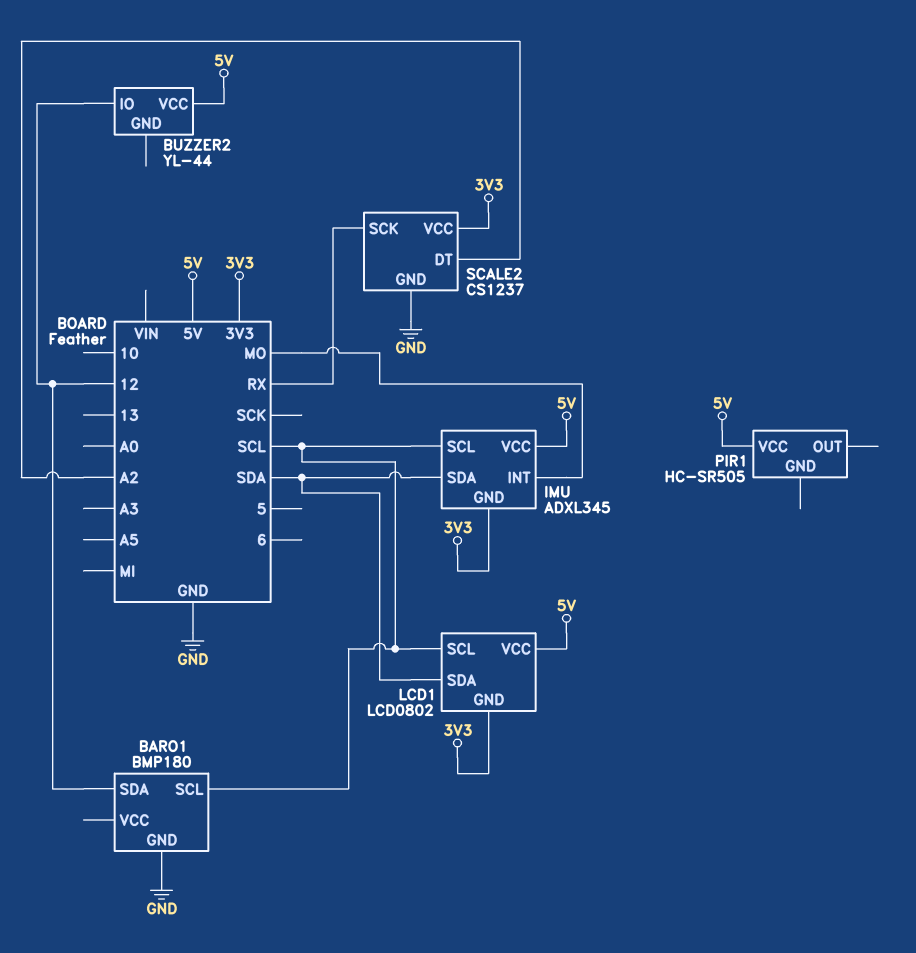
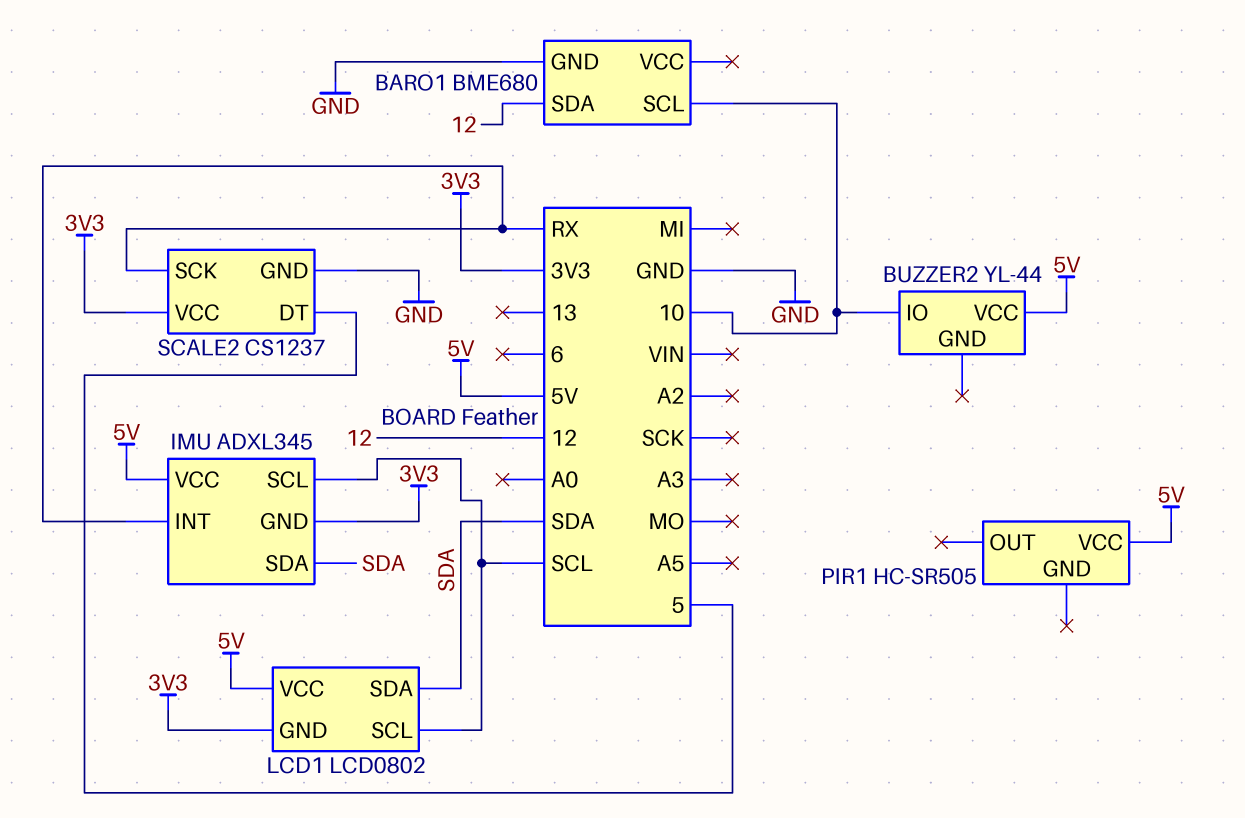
BARO1: BMP180 -> BME680
BARO1 pin SCL: SCL -> 10
BUZZER2 pin IO: 12 -> 10
IMU pin INT: MO -> RX
SCALE2 pin DT: A2 -> 5

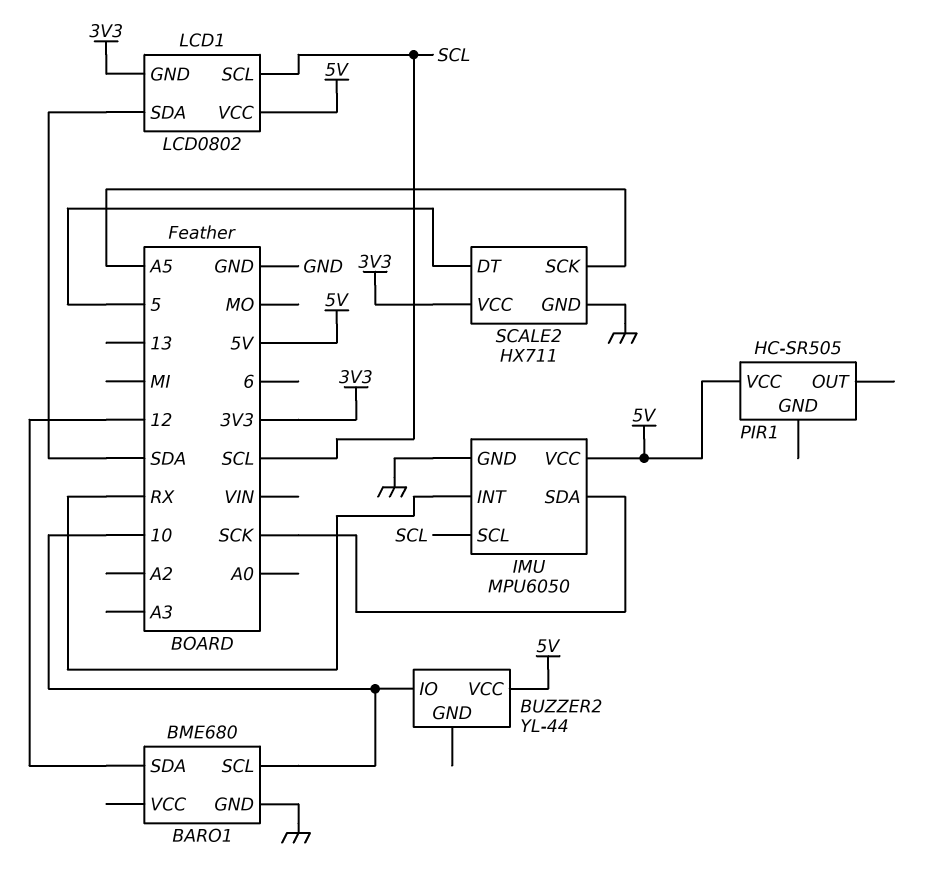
IMU: ADXL345 -> MPU6050
IMU pin GND: 3V3 -> GND
IMU pin SDA: SDA -> SCK
SCALE2: CS1237 -> HX711
SCALE2 pin SCK: RX -> A5

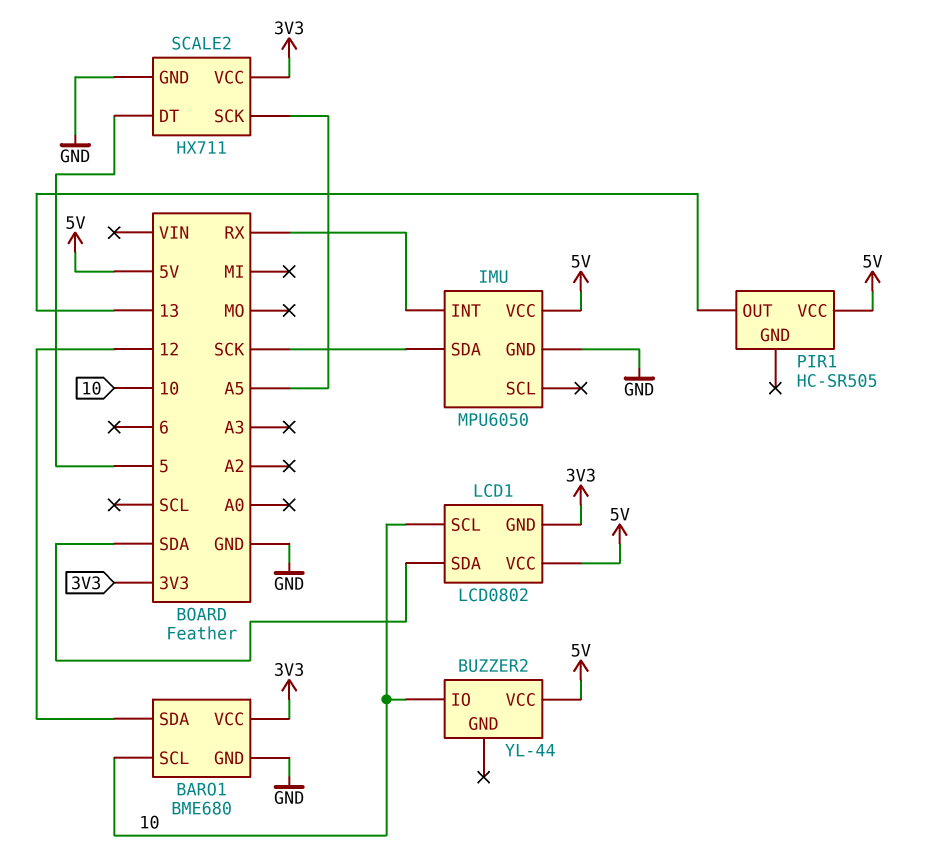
BARO1 pin VCC: none -> 3V3
IMU pin SCL: SCL -> none
LCD1 pin SCL: SCL -> 10
PIR1 pin OUT: none -> 13

